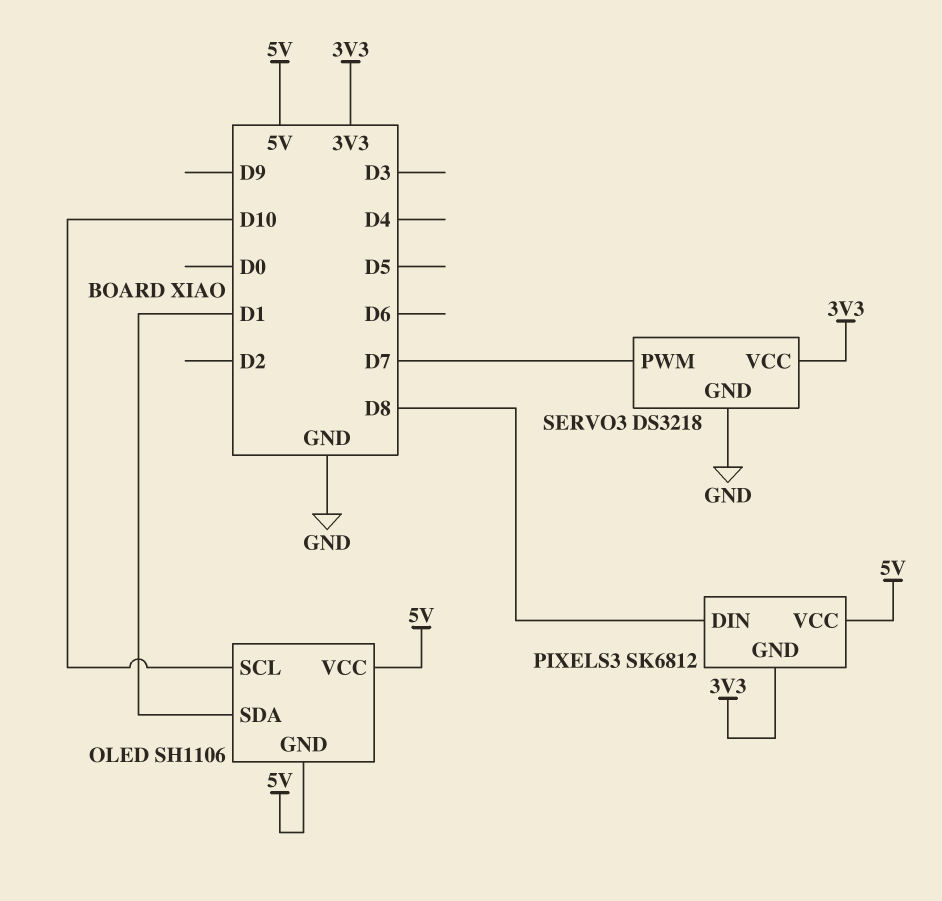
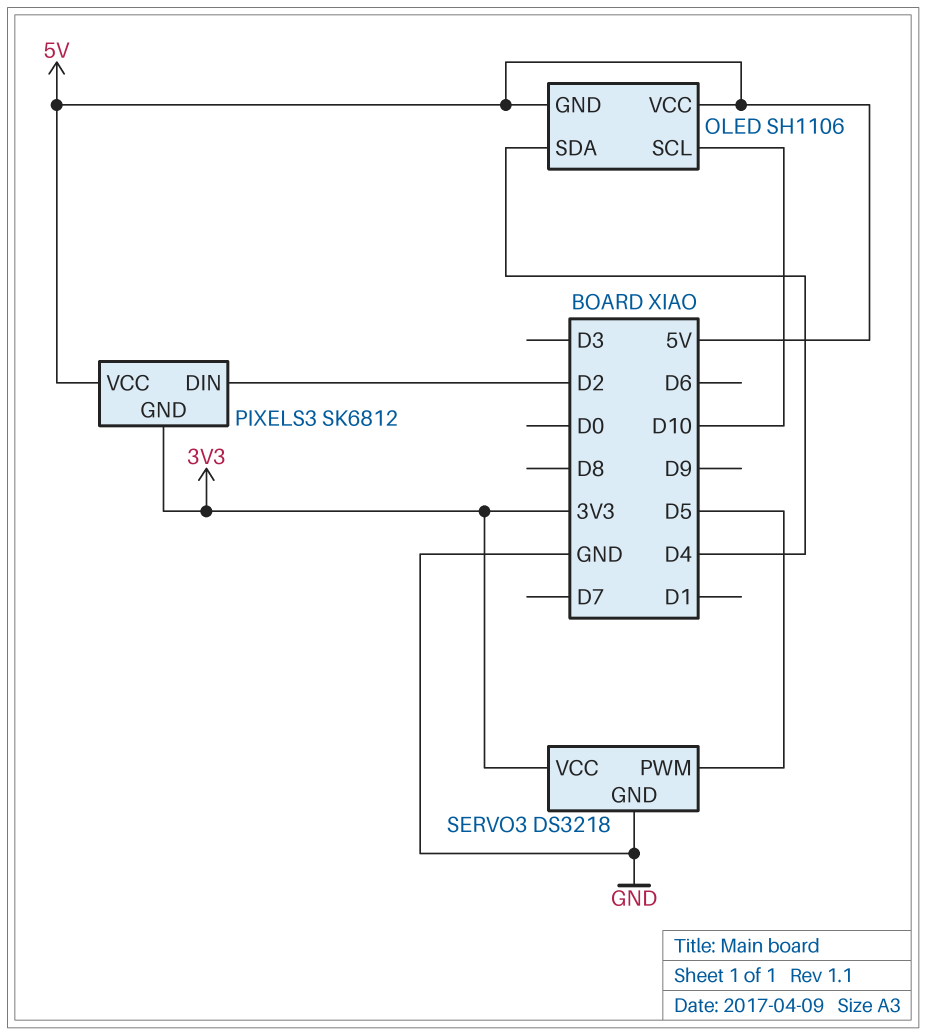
OLED pin SDA: D1 -> D4
PIXELS3 pin DIN: D8 -> D2
SERVO3 pin PWM: D7 -> D5

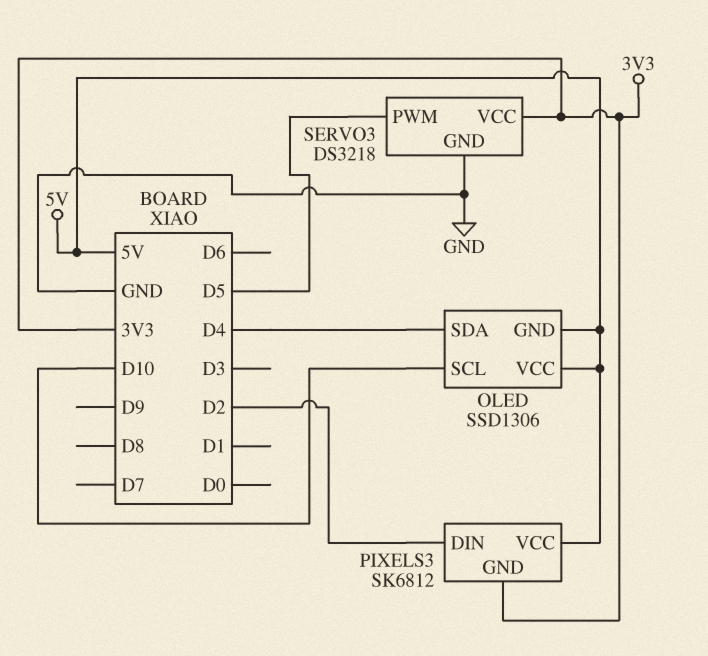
OLED: SH1106 -> SSD1306

